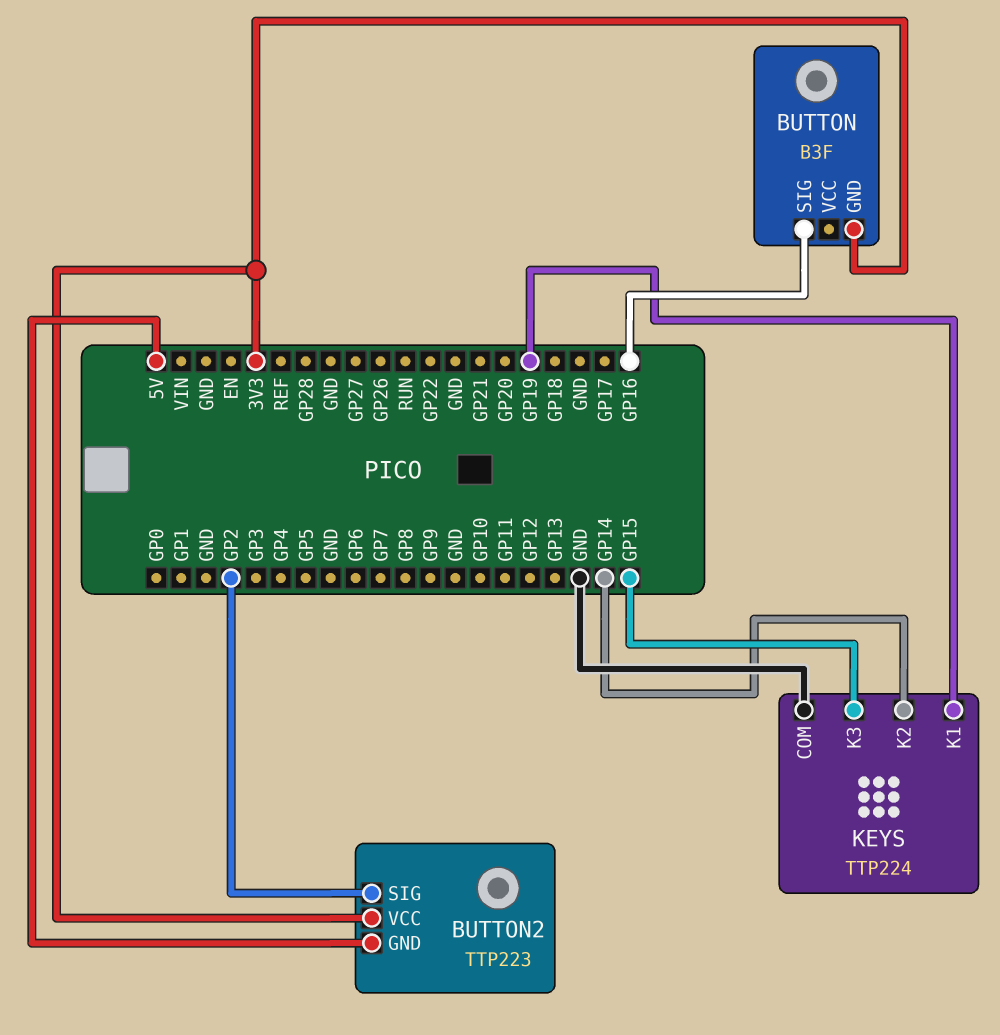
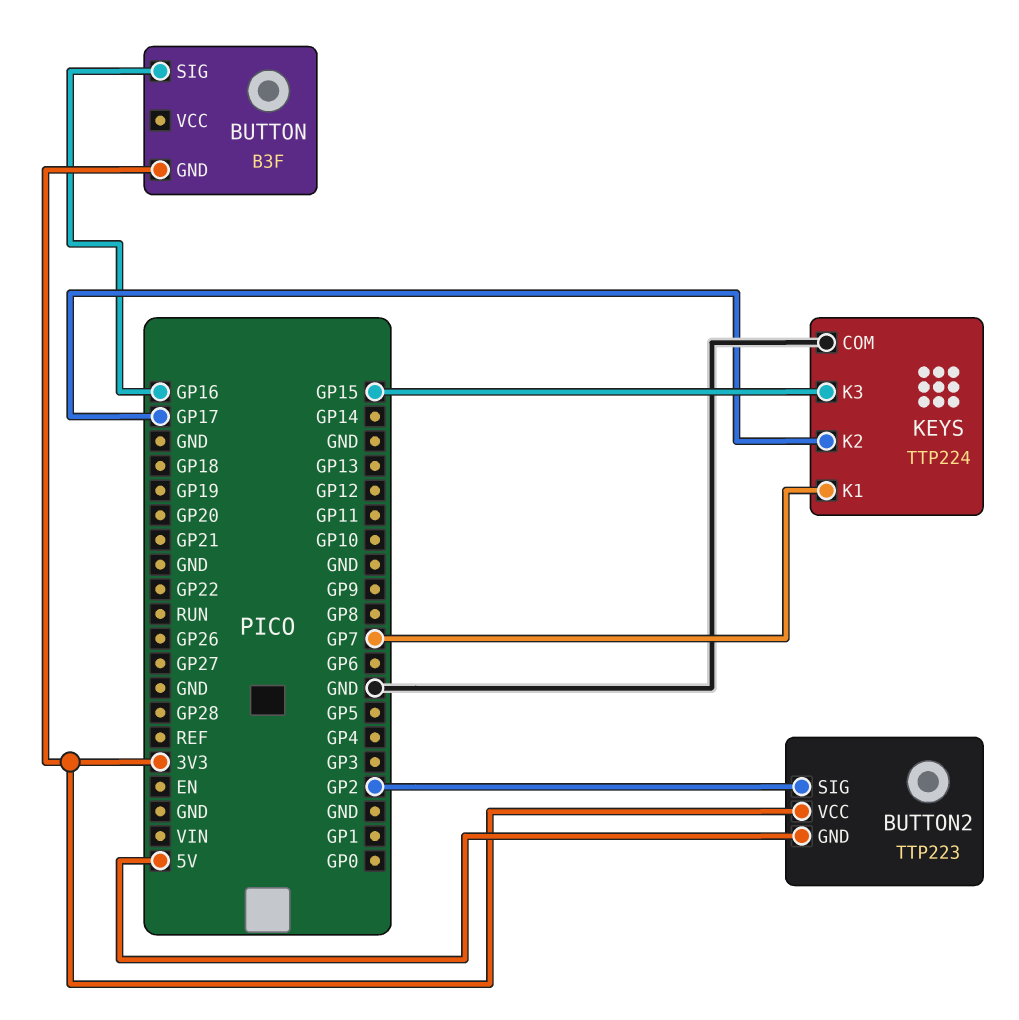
KEYS pin K1: GP19 -> GP7
KEYS pin K2: GP14 -> GP17

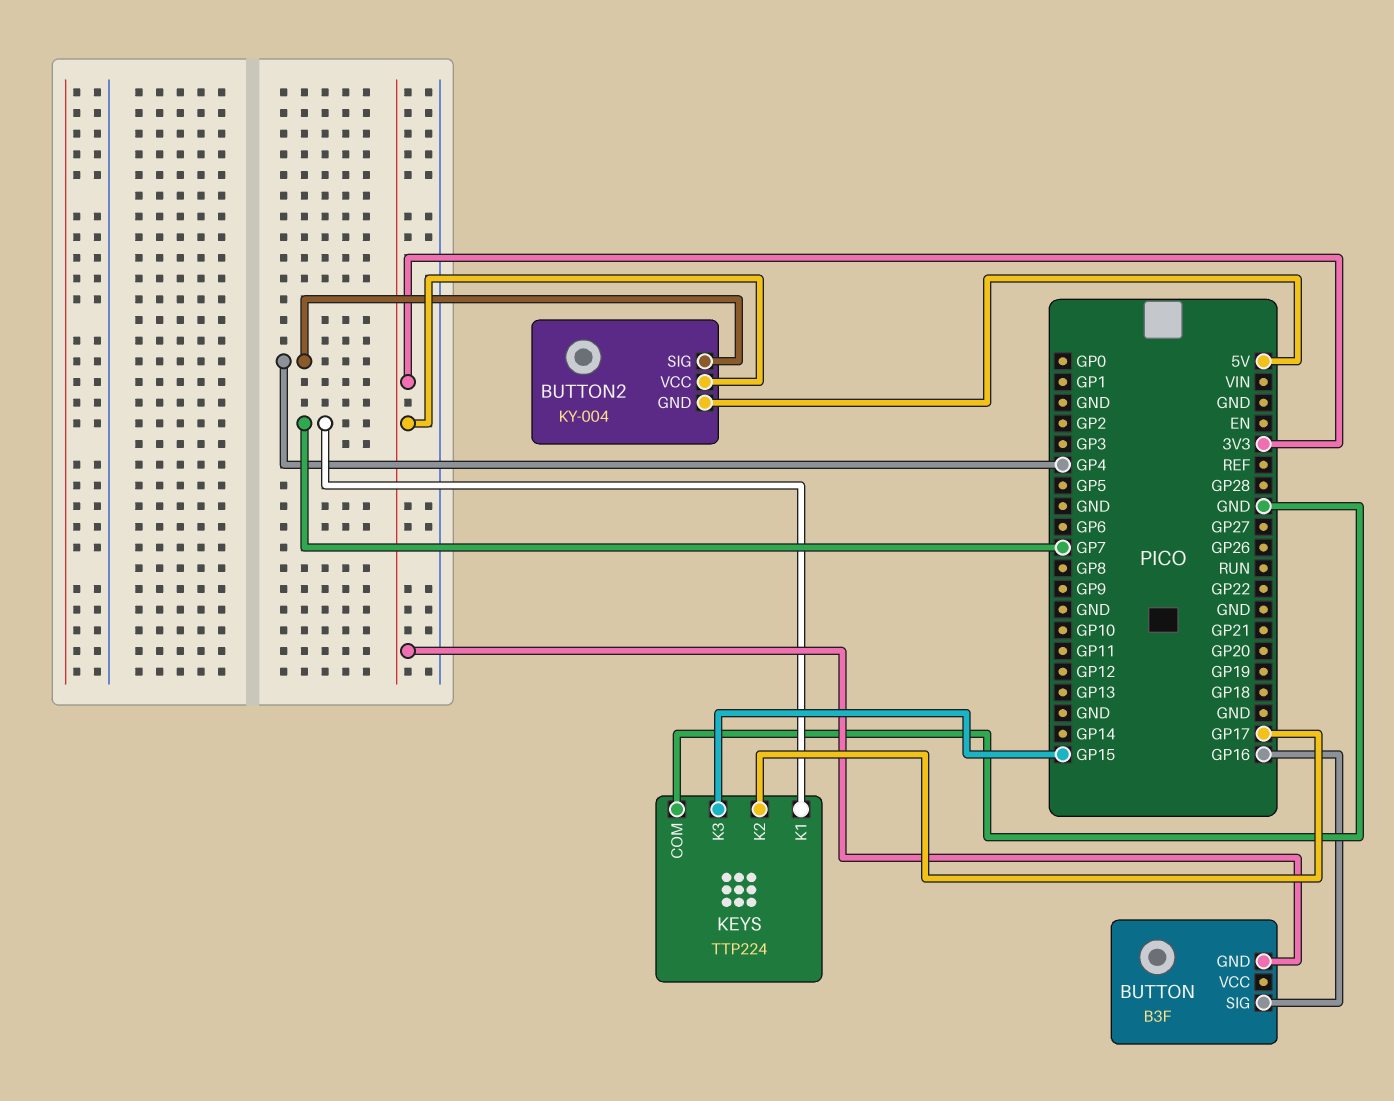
BUTTON2: TTP223 -> KY-004
BUTTON2 pin SIG: GP2 -> GP4

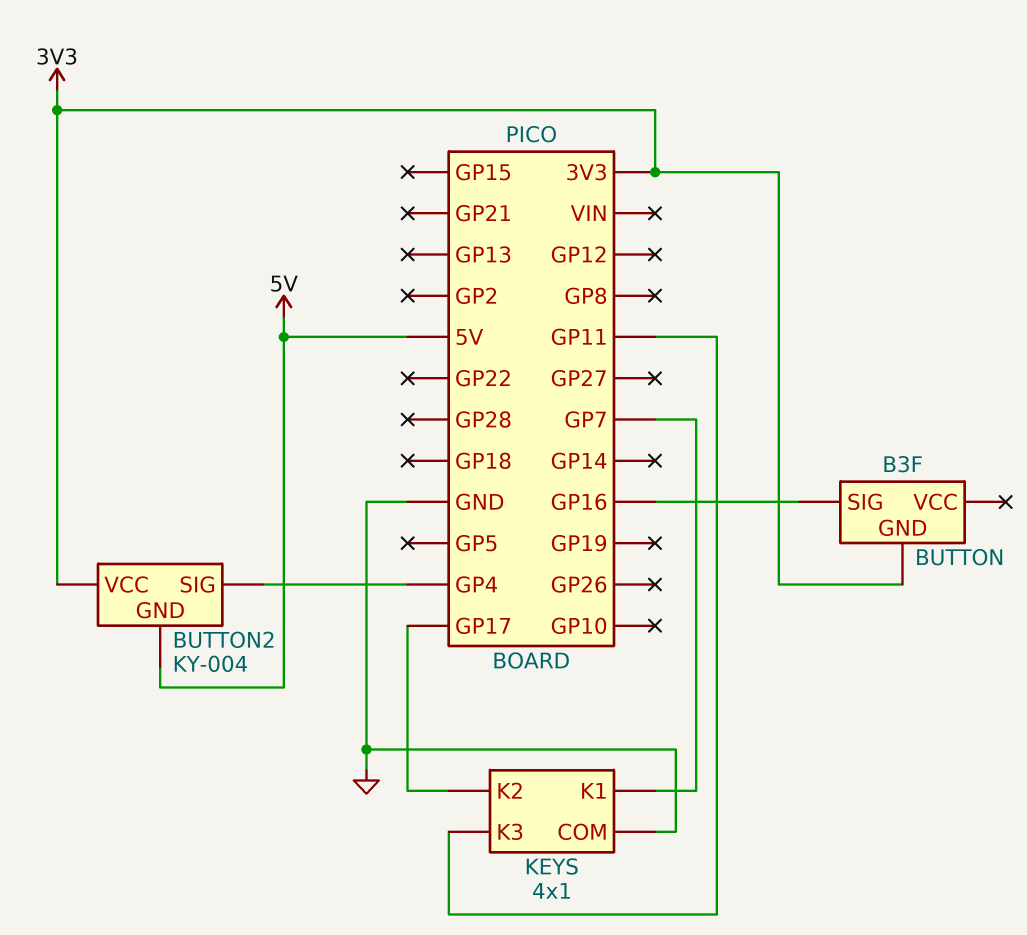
KEYS: TTP224 -> 4x1
KEYS pin K3: GP15 -> GP11

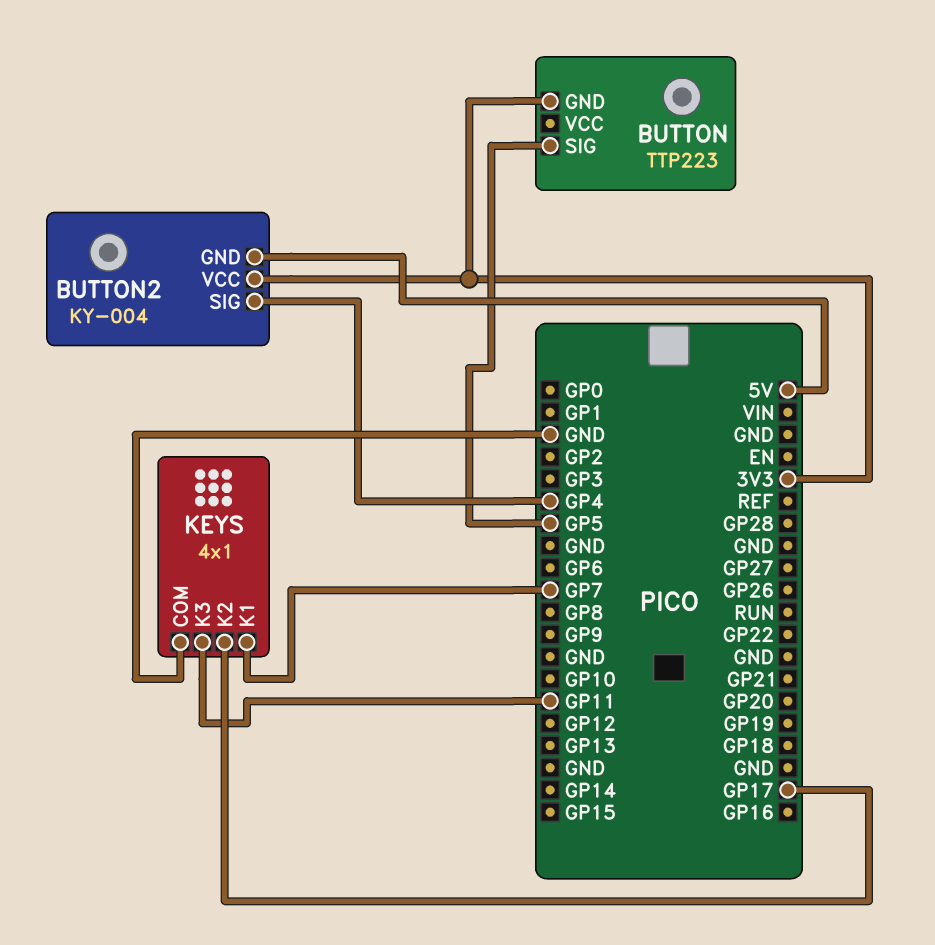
BUTTON: B3F -> TTP223
BUTTON pin SIG: GP16 -> GP5

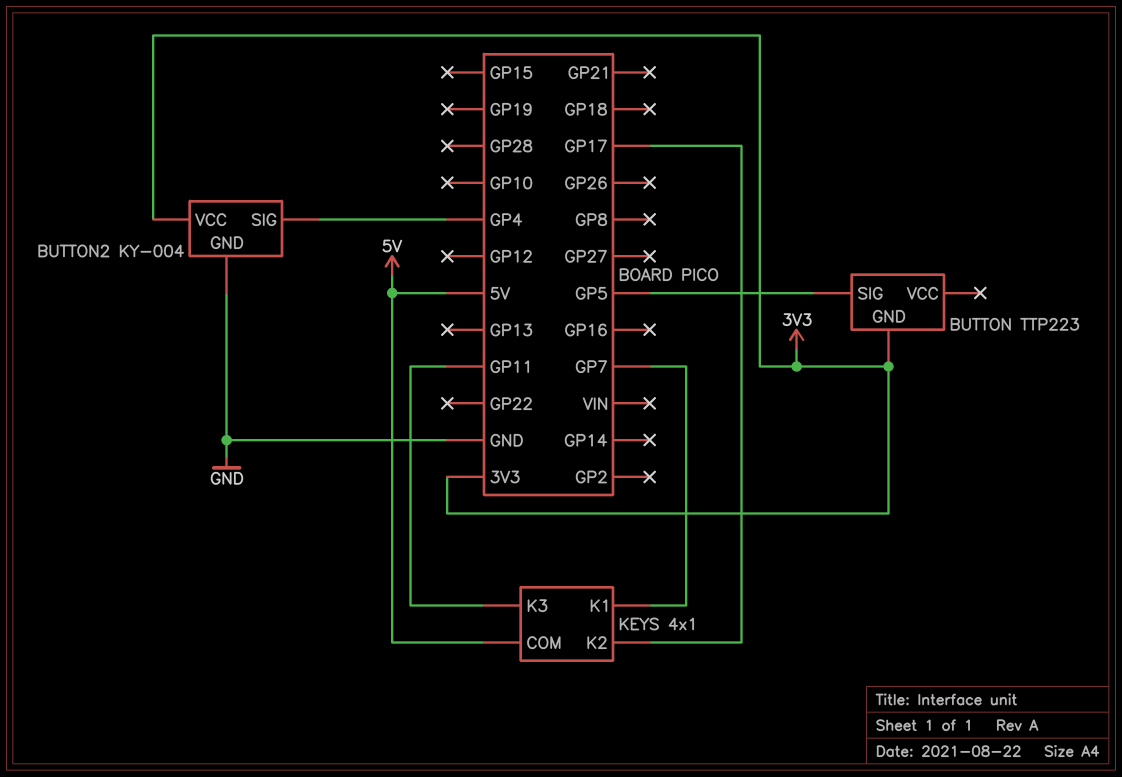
BUTTON2 pin GND: 5V -> GND
KEYS pin COM: GND -> 5V

